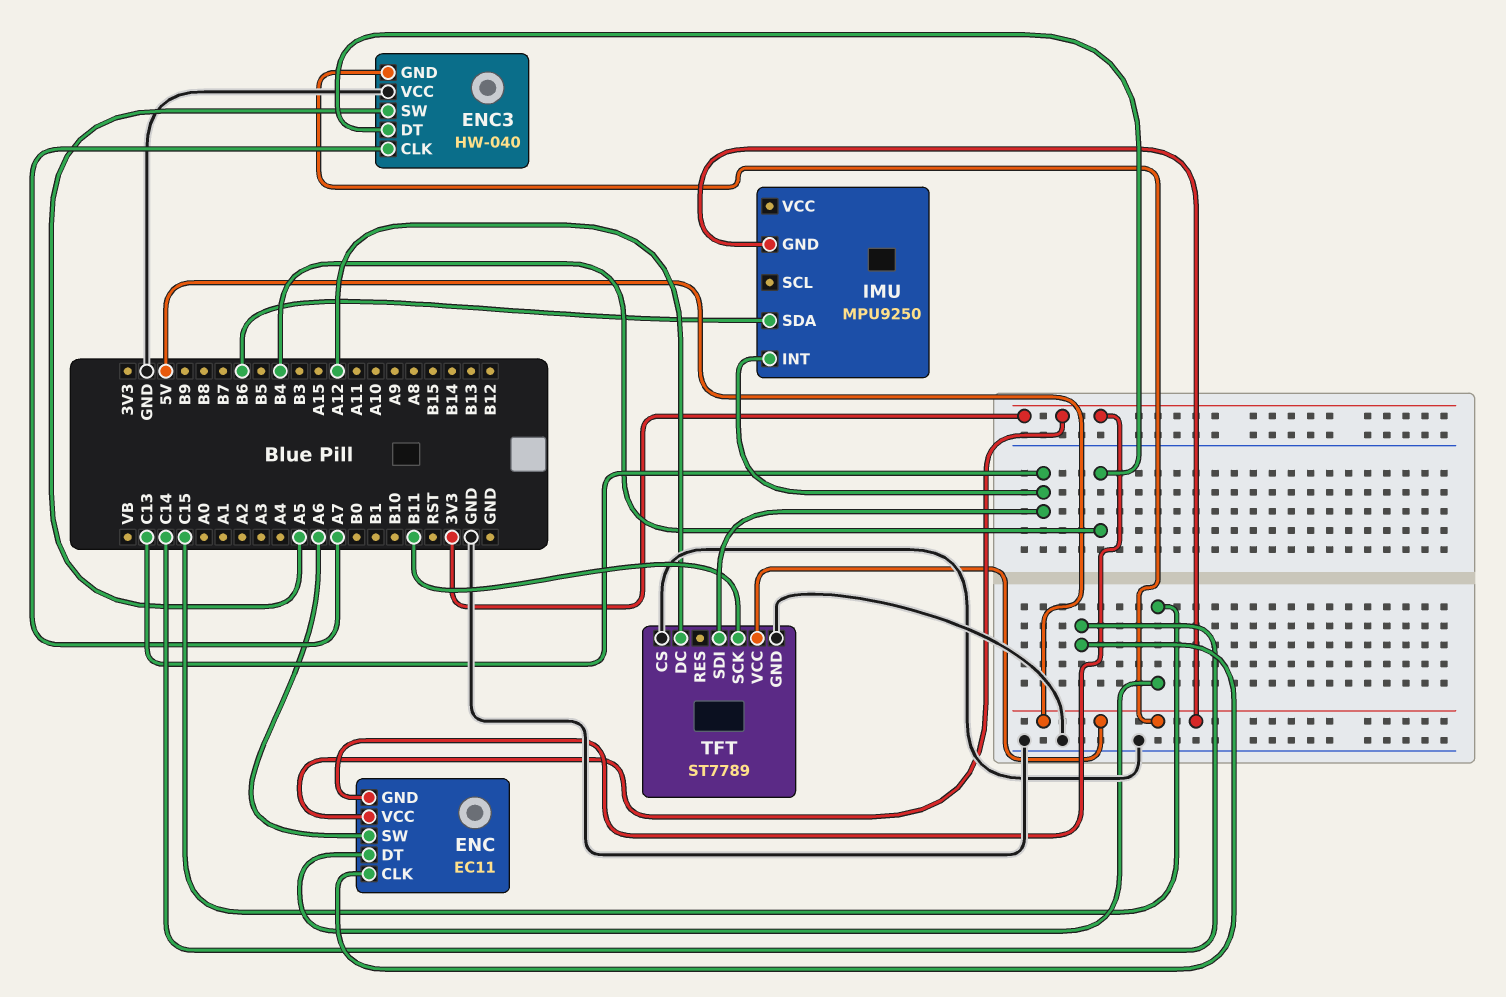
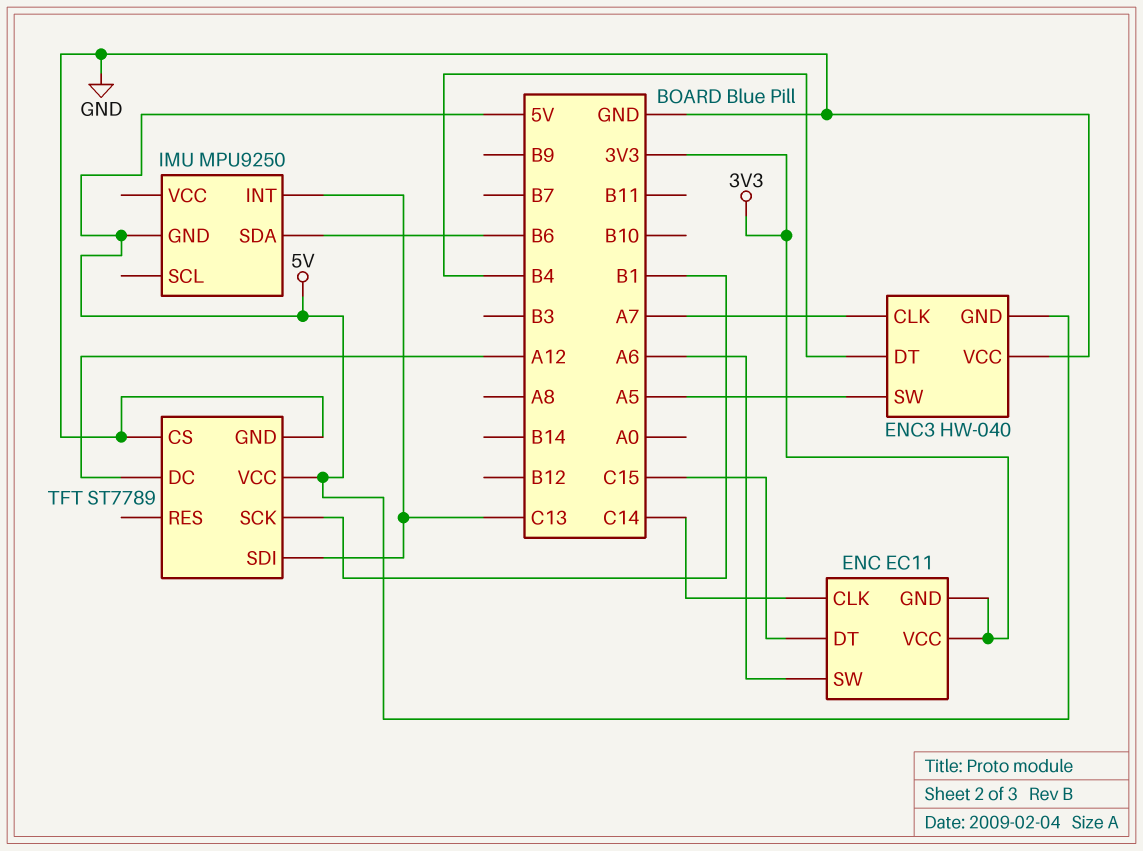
TFT pin SCK: B11 -> B1

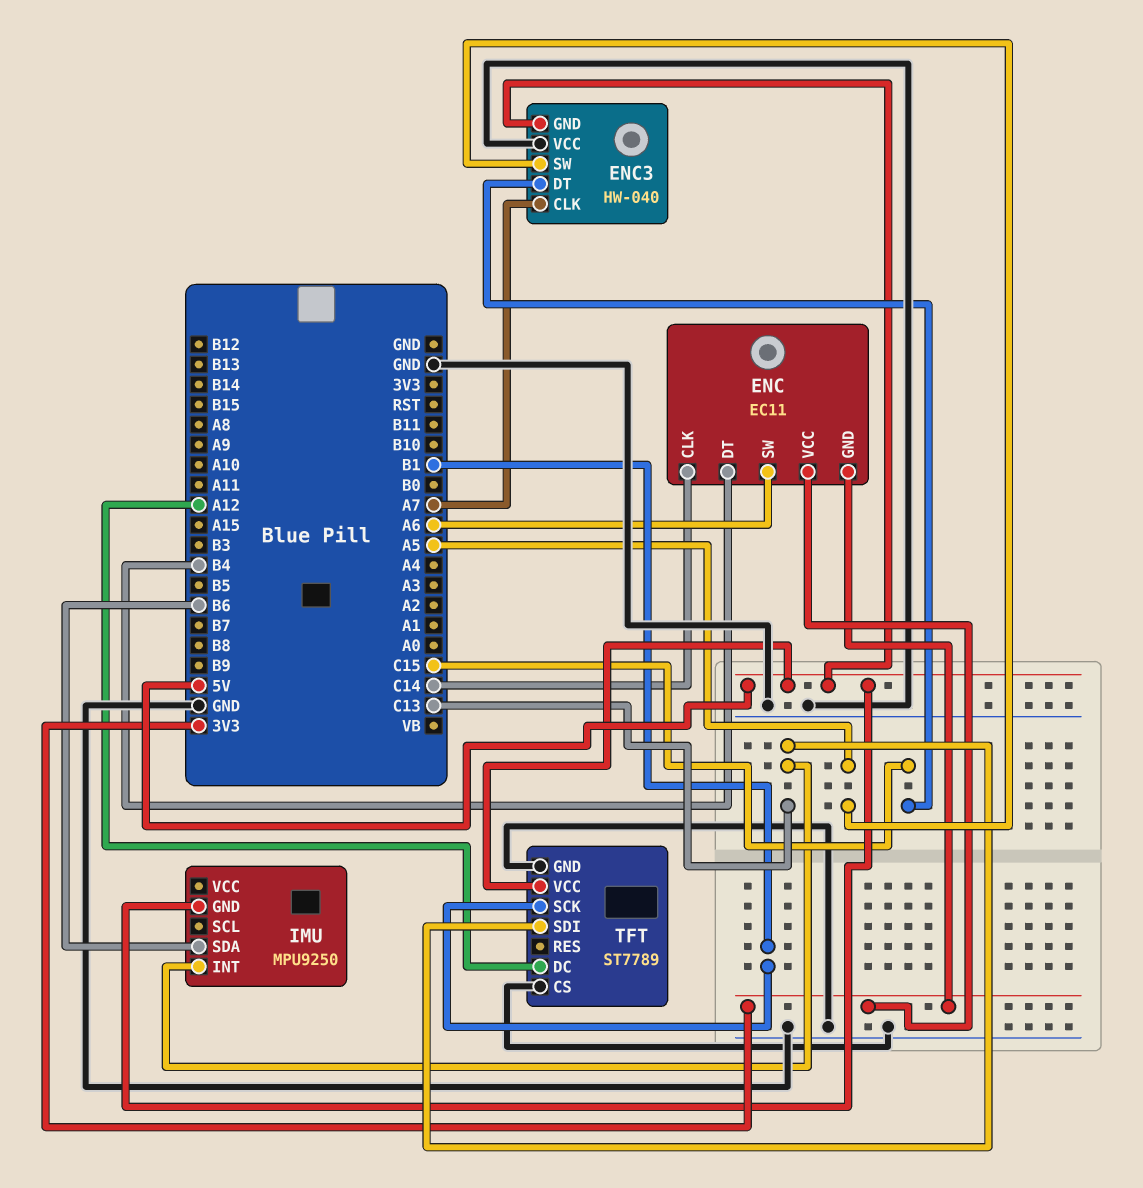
ENC pin DT: C15 -> B4
ENC3 pin DT: B4 -> C15

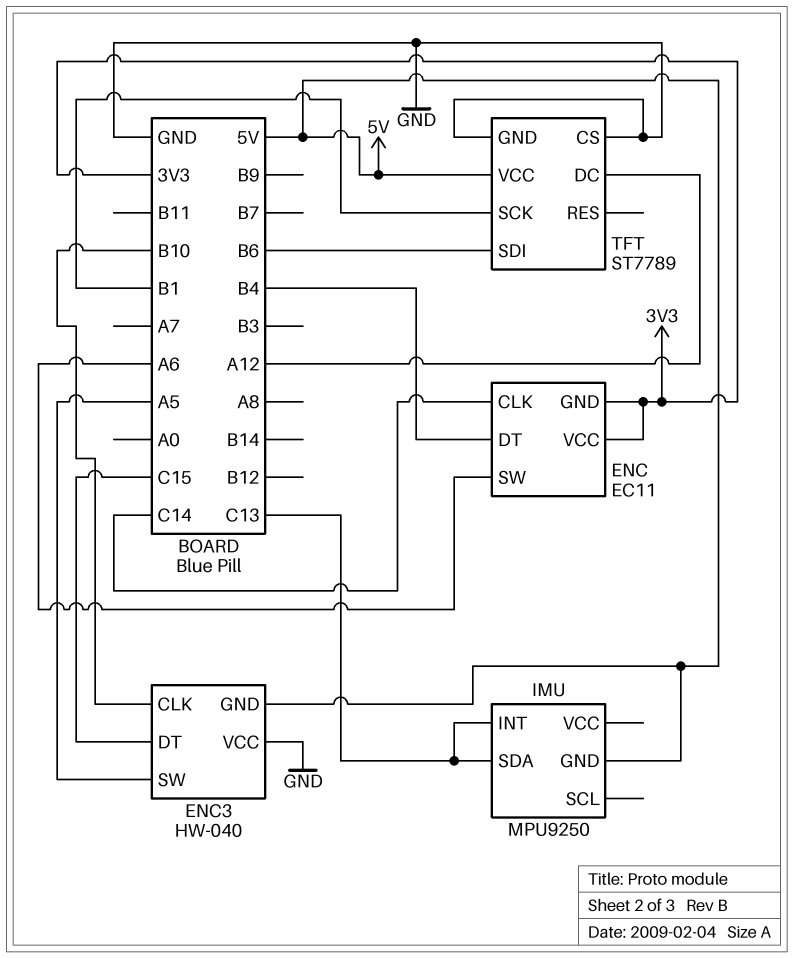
ENC3 pin CLK: A7 -> B10
IMU pin SDA: B6 -> C13
TFT pin SDI: C13 -> B6

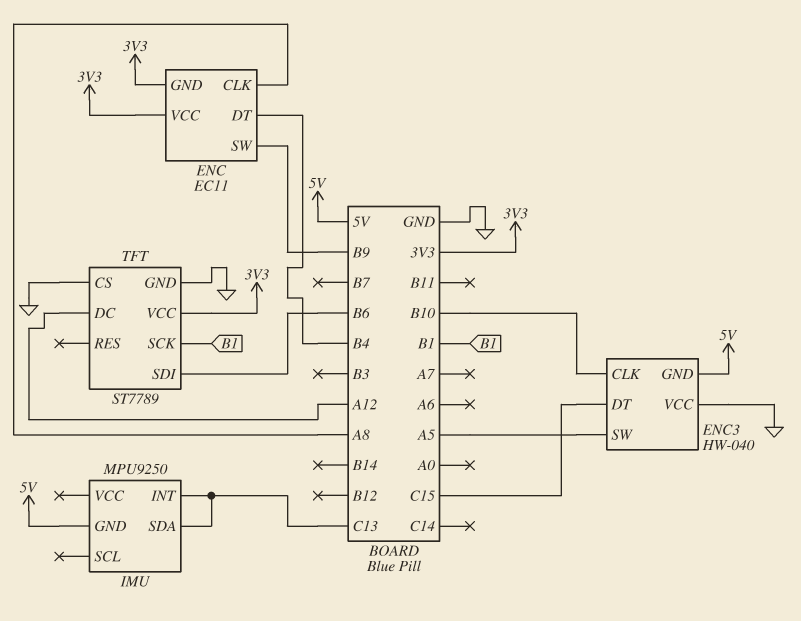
ENC pin CLK: C14 -> A8
ENC pin SW: A6 -> B9
TFT pin VCC: 5V -> 3V3

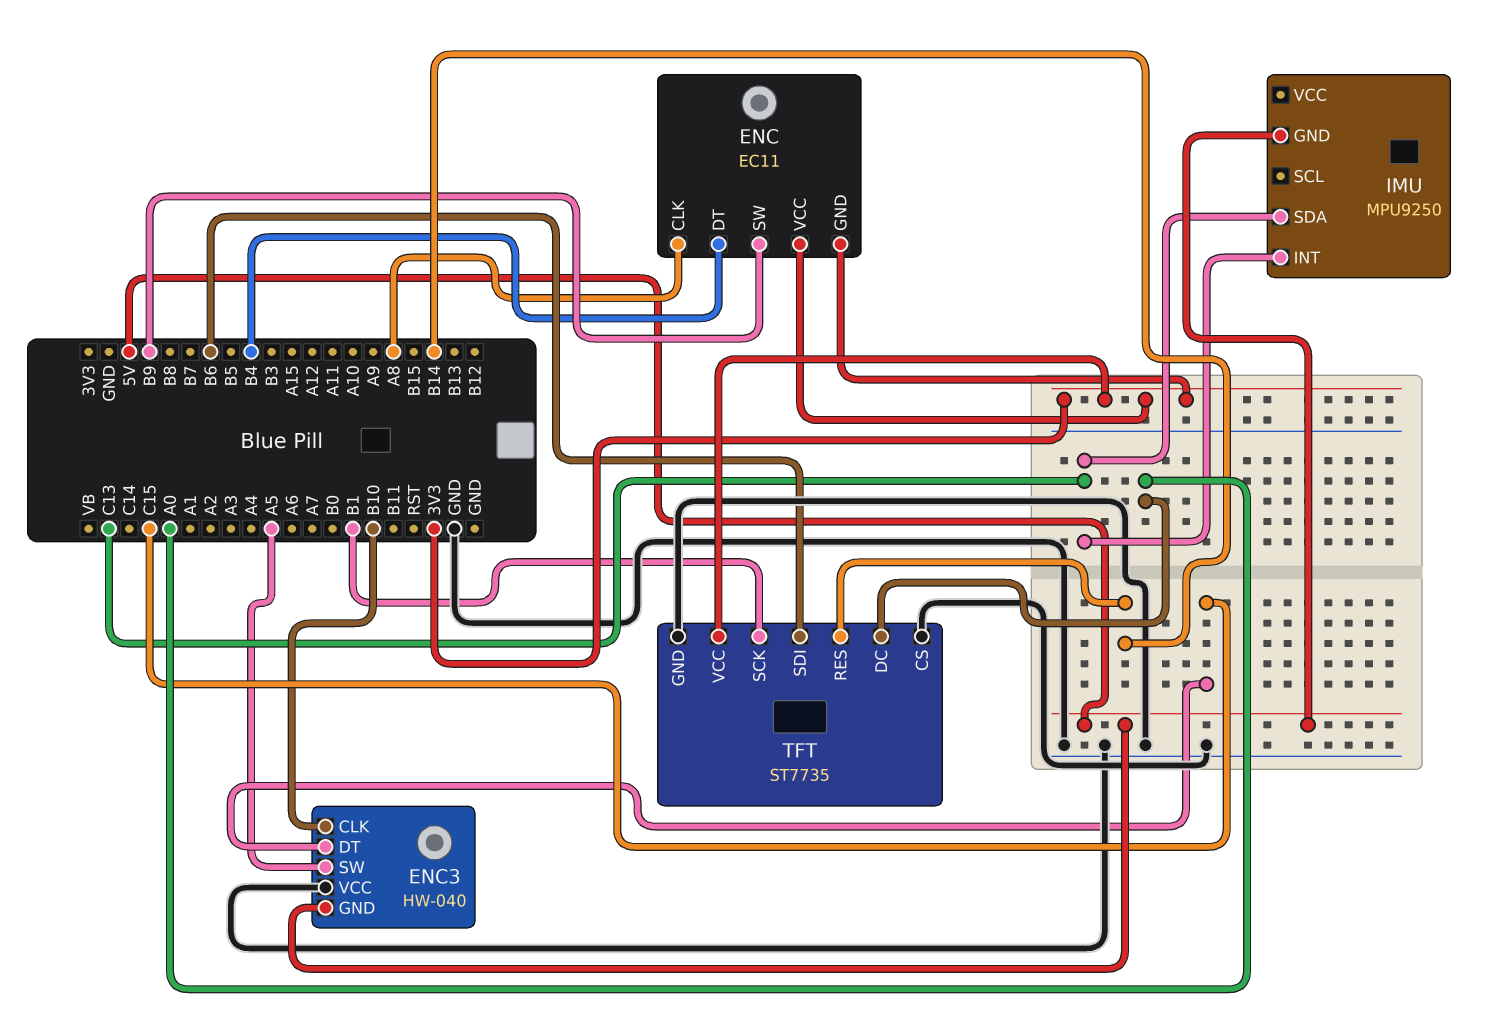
TFT: ST7789 -> ST7735
TFT pin DC: A12 -> A0
TFT pin RES: none -> B14

